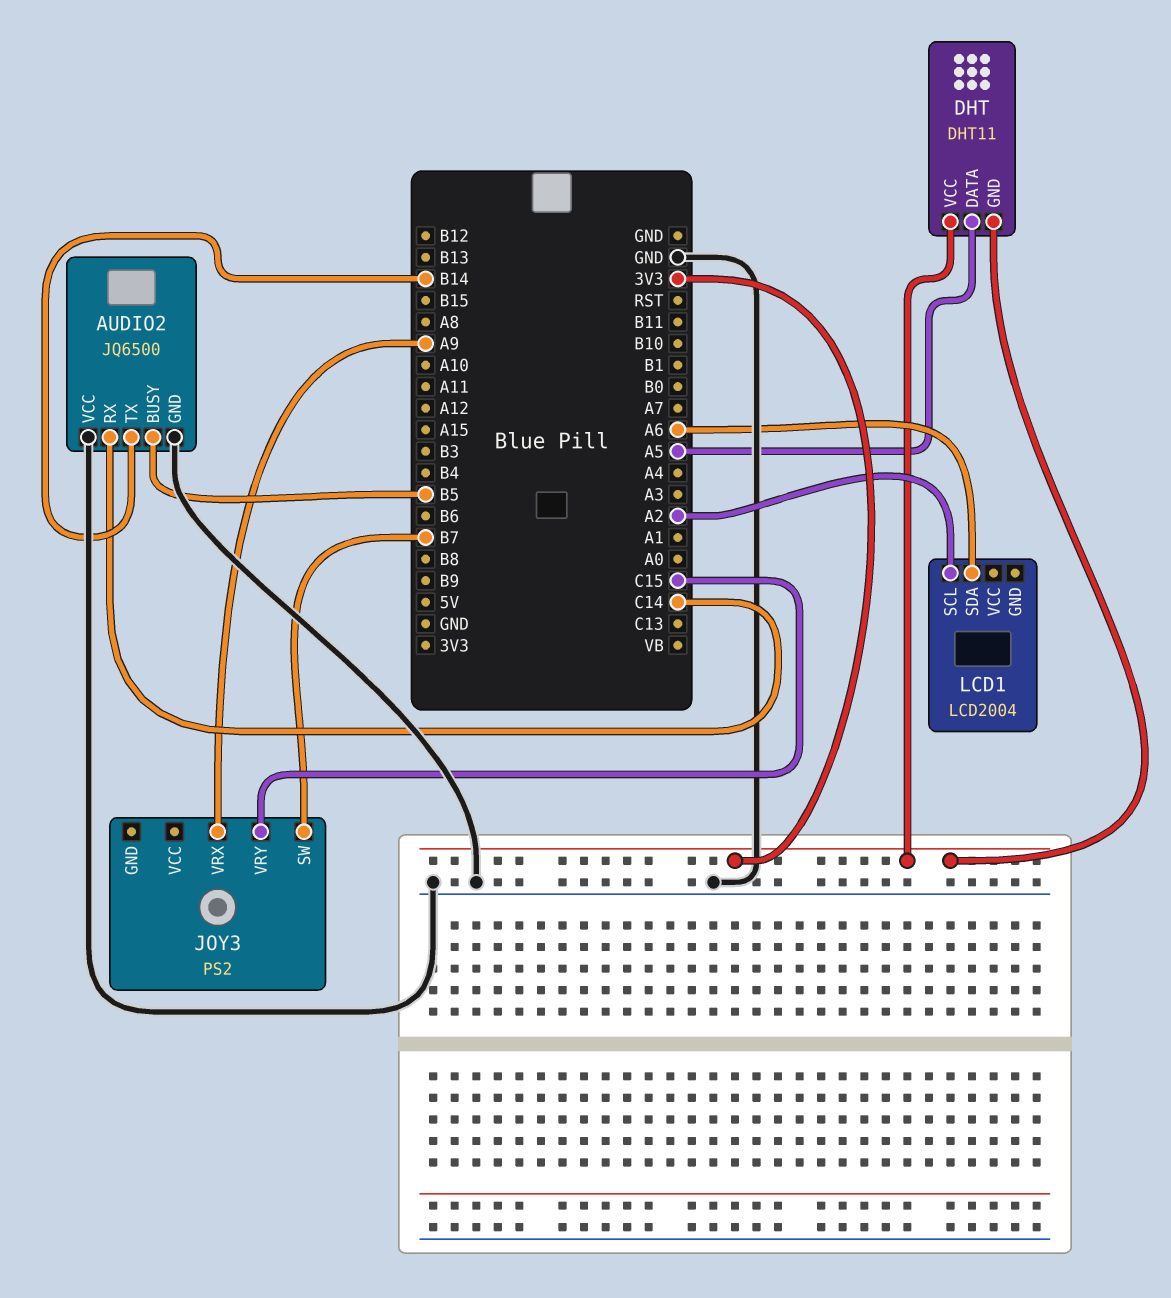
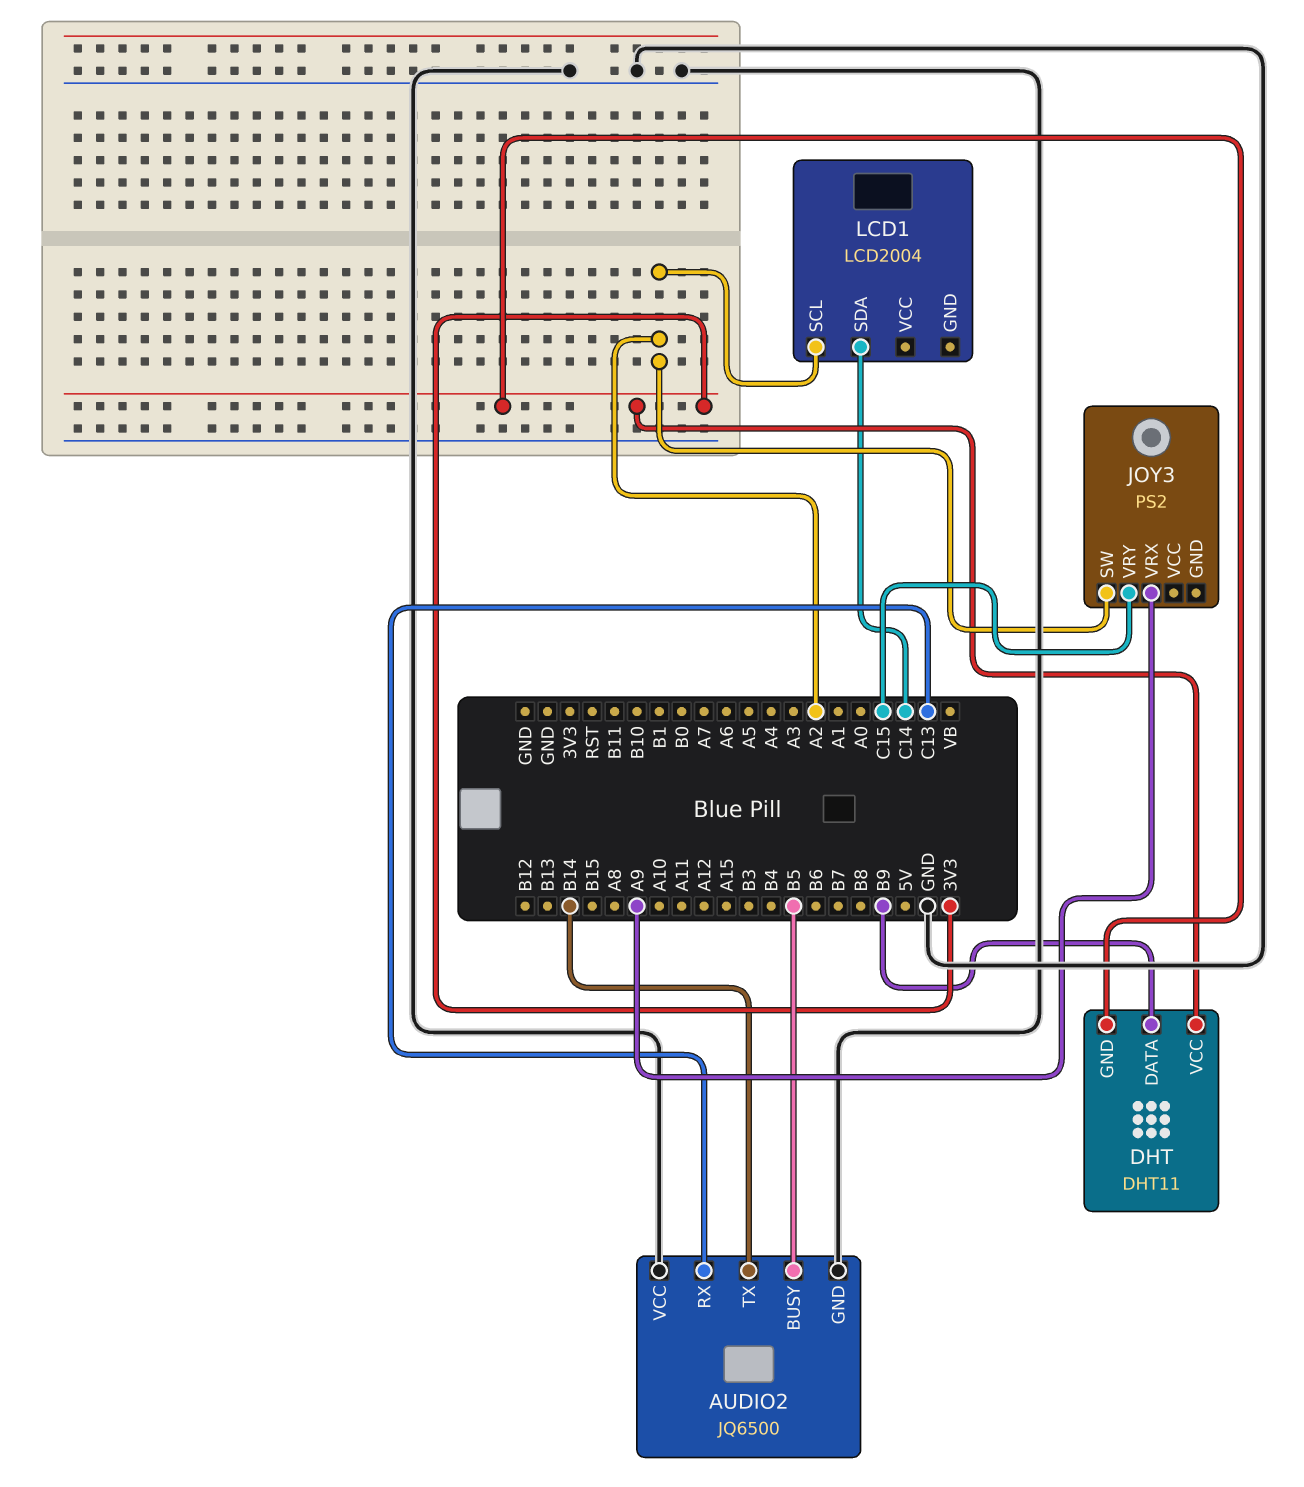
AUDIO2 pin RX: C14 -> C13
DHT pin DATA: A5 -> B9
JOY3 pin SW: B7 -> A2
LCD1 pin SDA: A6 -> C14

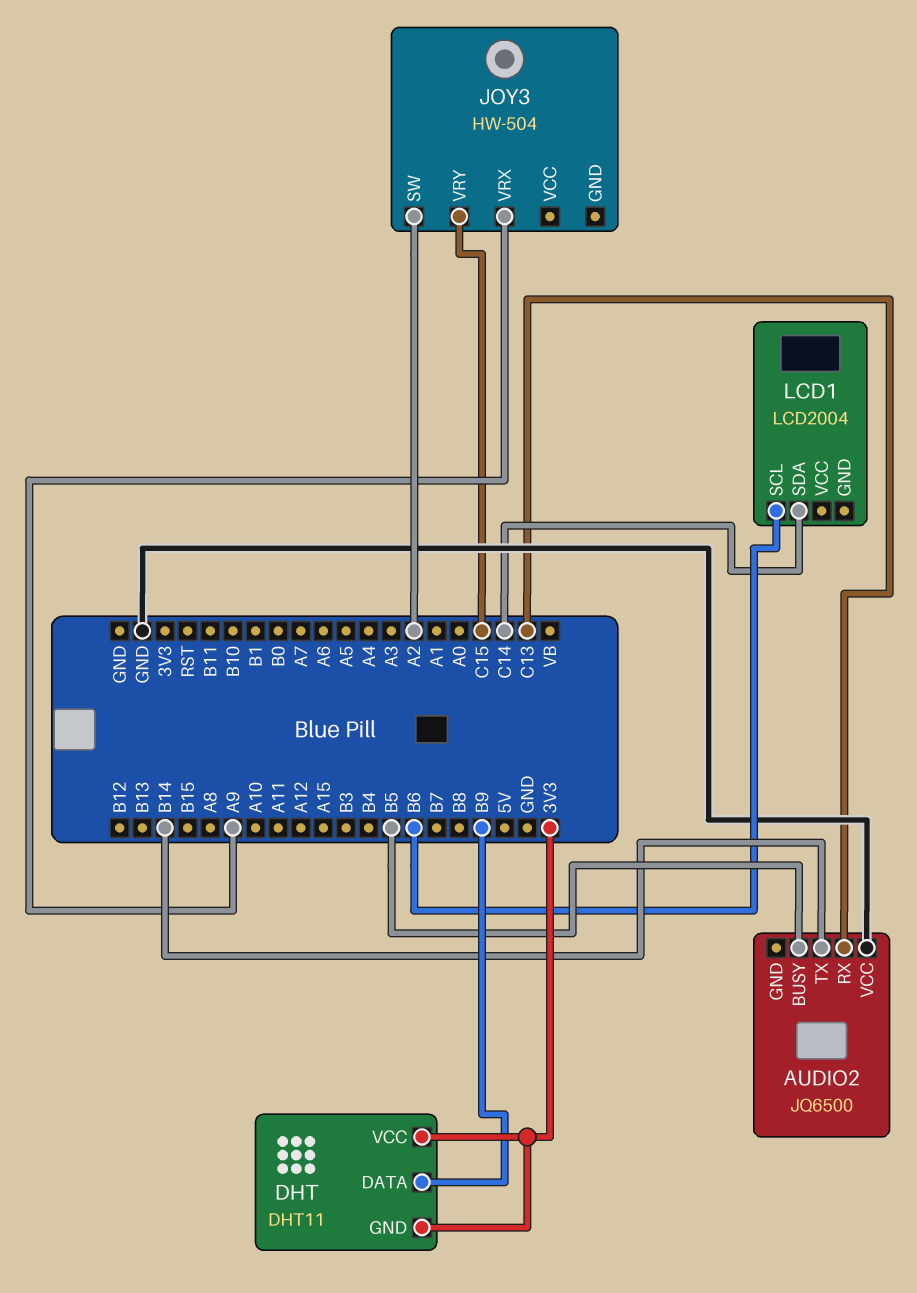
AUDIO2 pin GND: GND -> none
JOY3: PS2 -> HW-504
LCD1 pin SCL: A2 -> B6

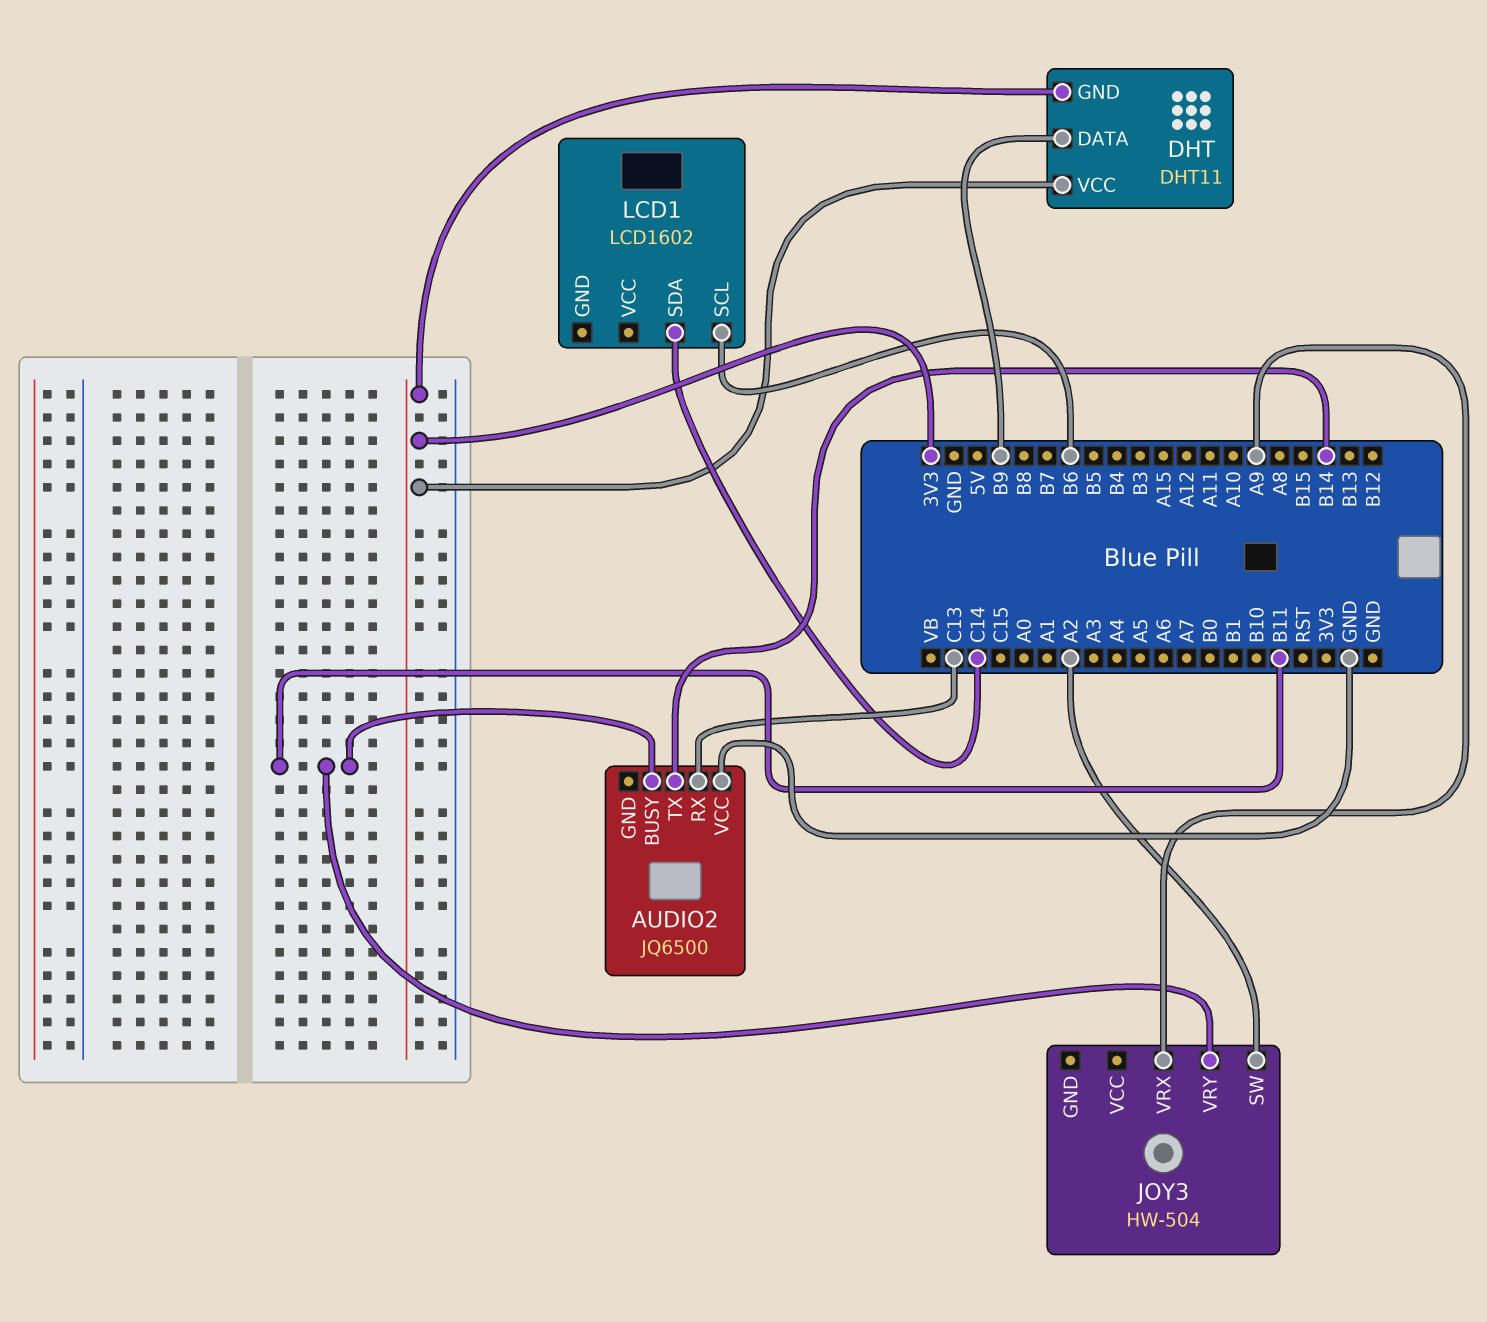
AUDIO2 pin BUSY: B5 -> B11
JOY3 pin VRY: C15 -> B11
LCD1: LCD2004 -> LCD1602

